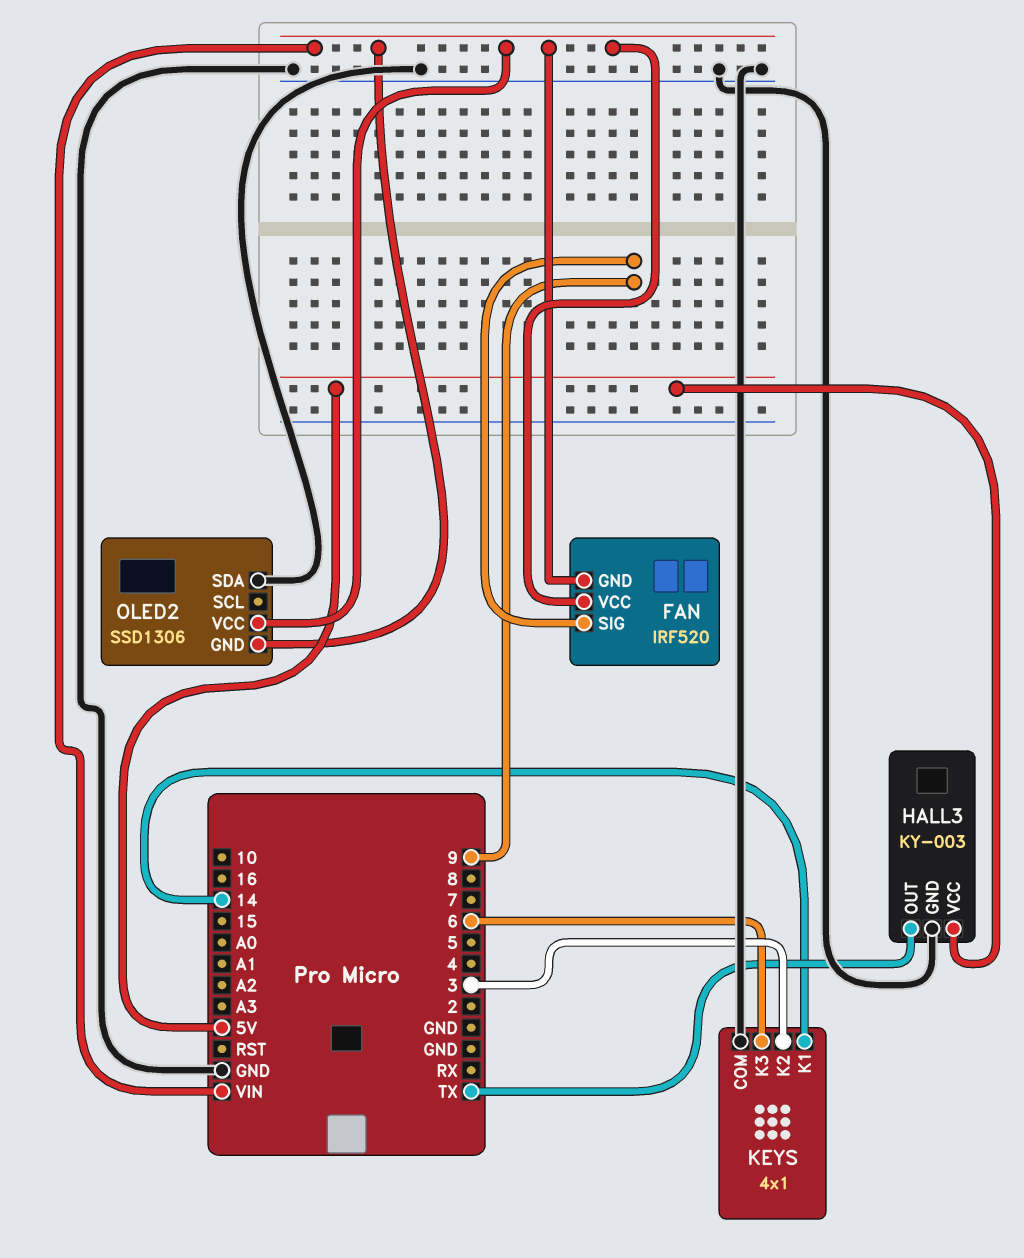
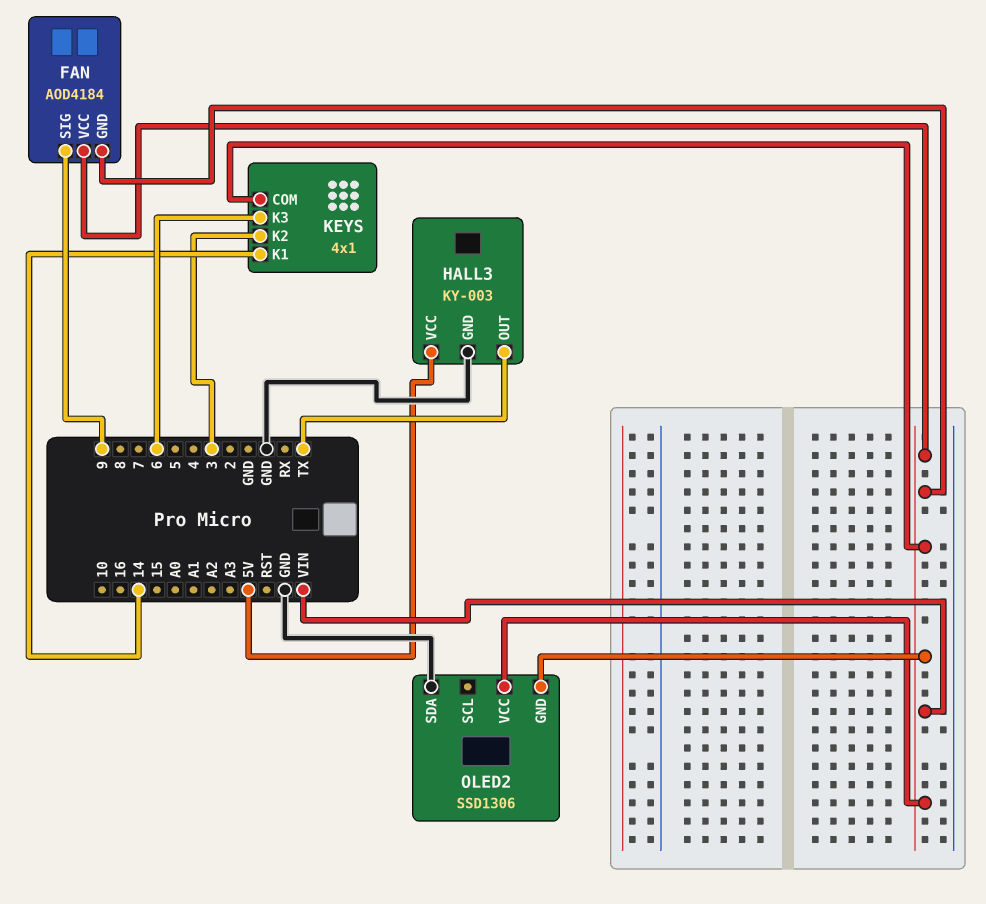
FAN: IRF520 -> AOD4184
KEYS pin COM: GND -> VIN

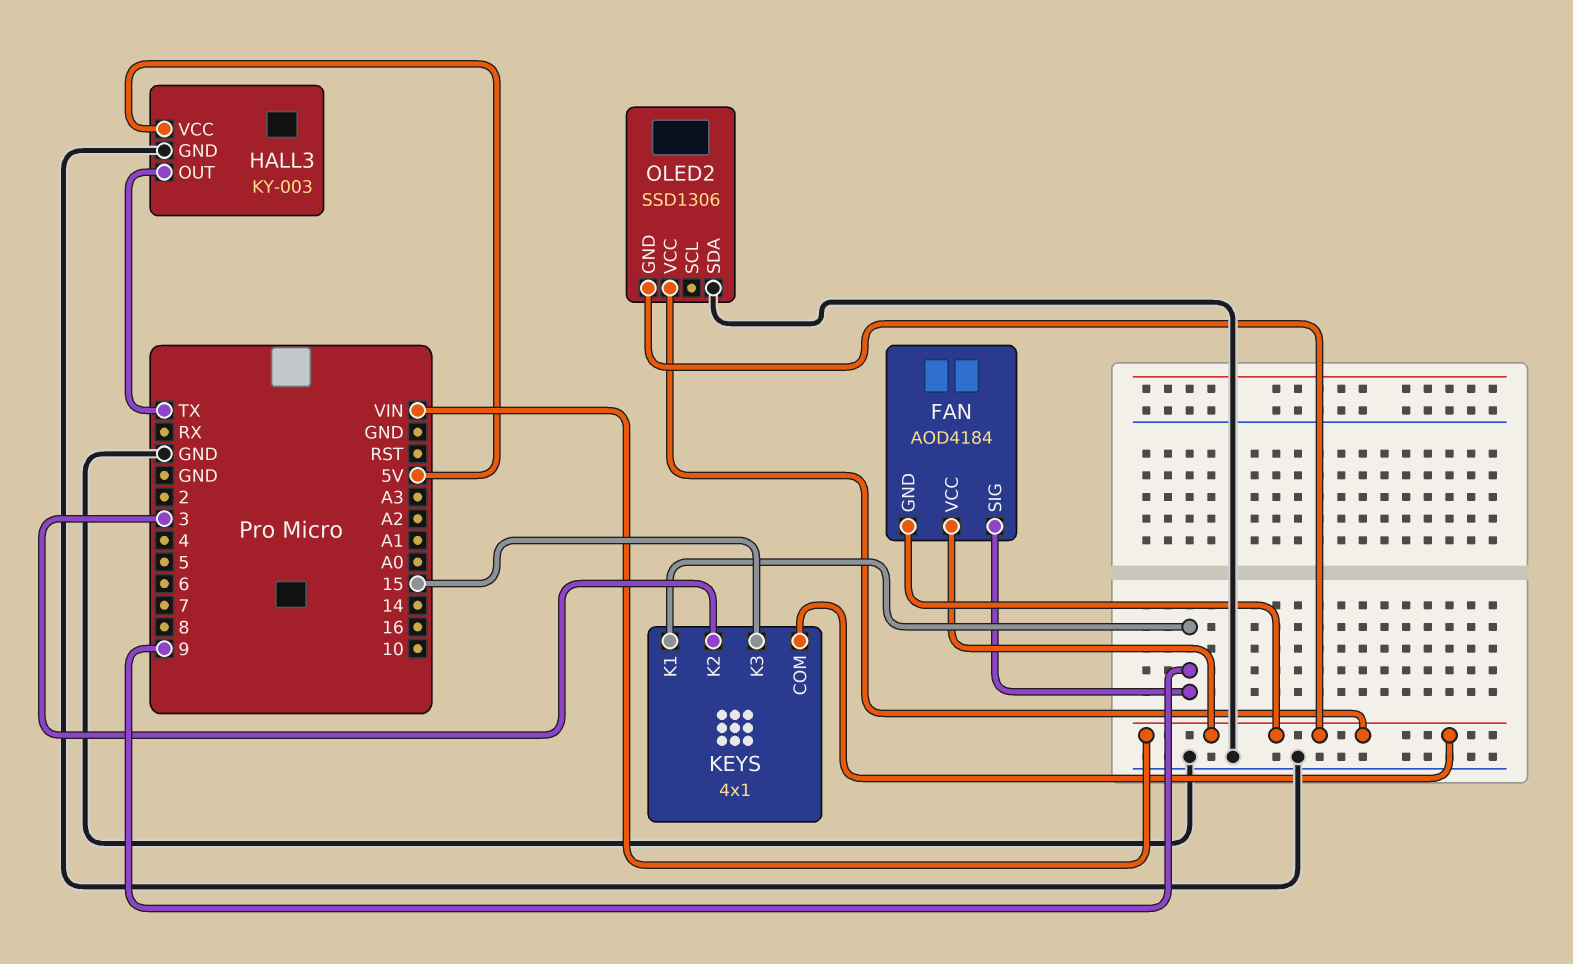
KEYS pin K1: 14 -> 9
KEYS pin K3: 6 -> 15

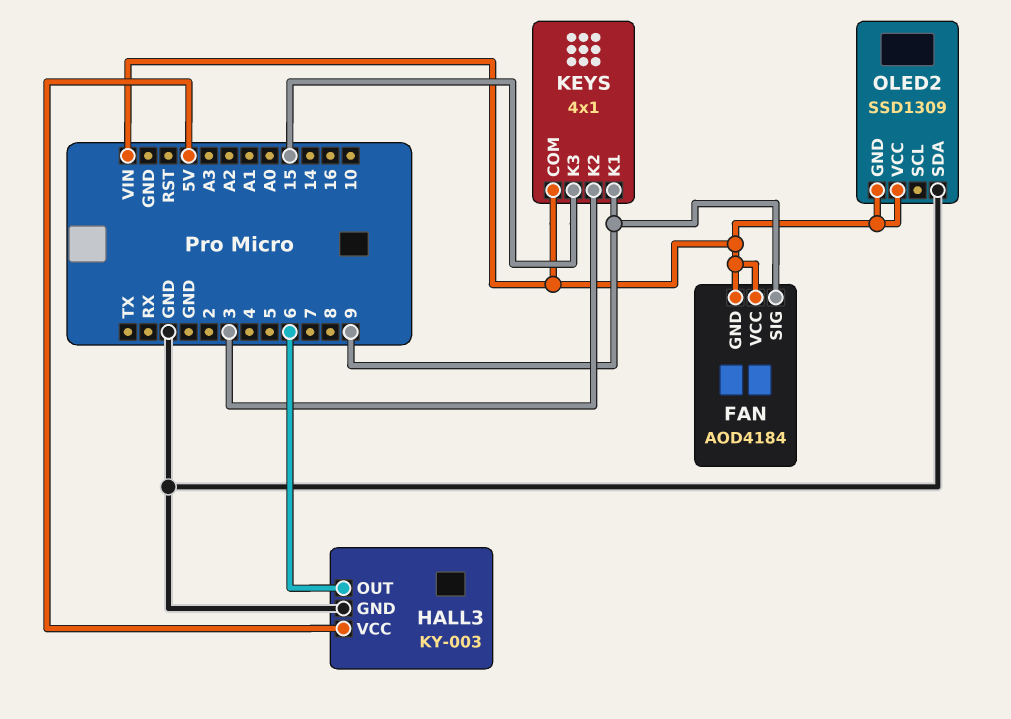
HALL3 pin OUT: TX -> 6
OLED2: SSD1306 -> SSD1309

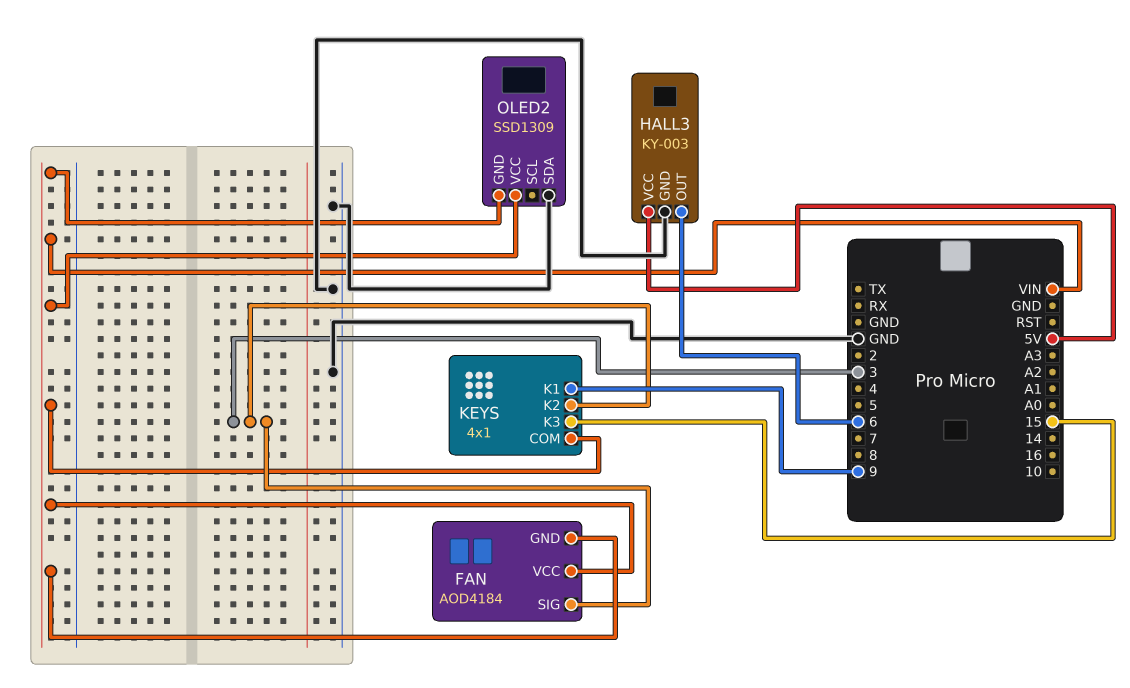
FAN pin SIG: 9 -> 3

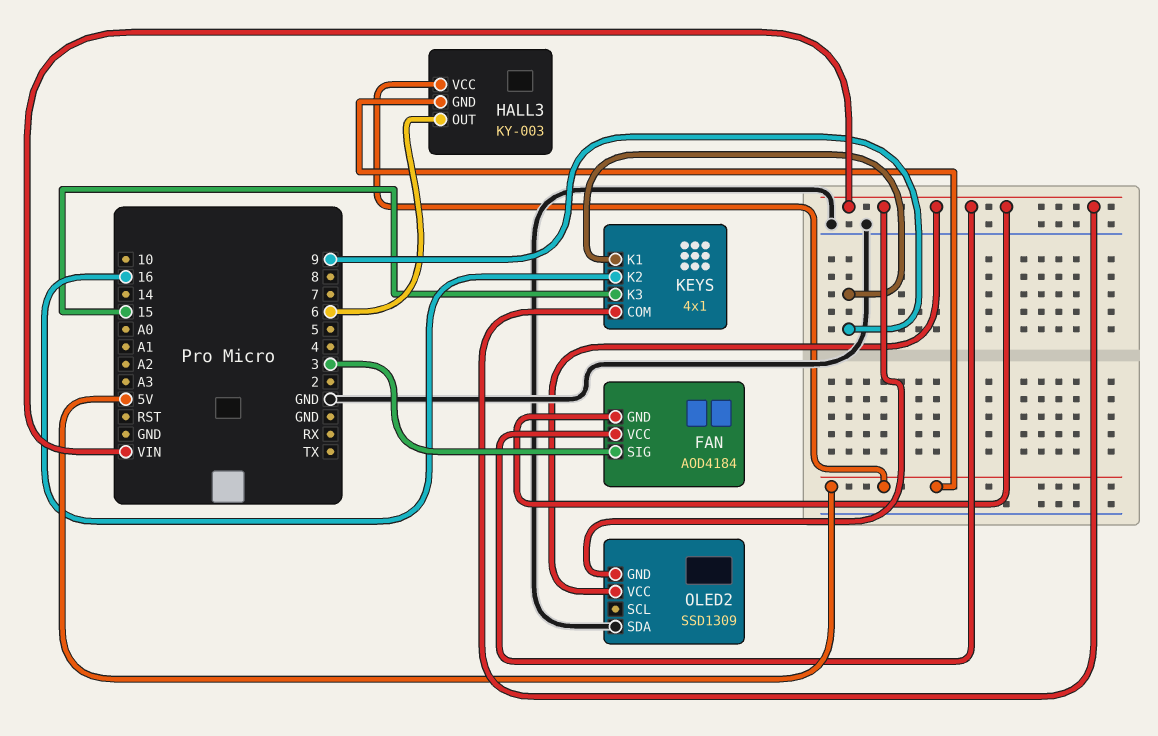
HALL3 pin GND: GND -> 5V
KEYS pin K2: 3 -> 16

